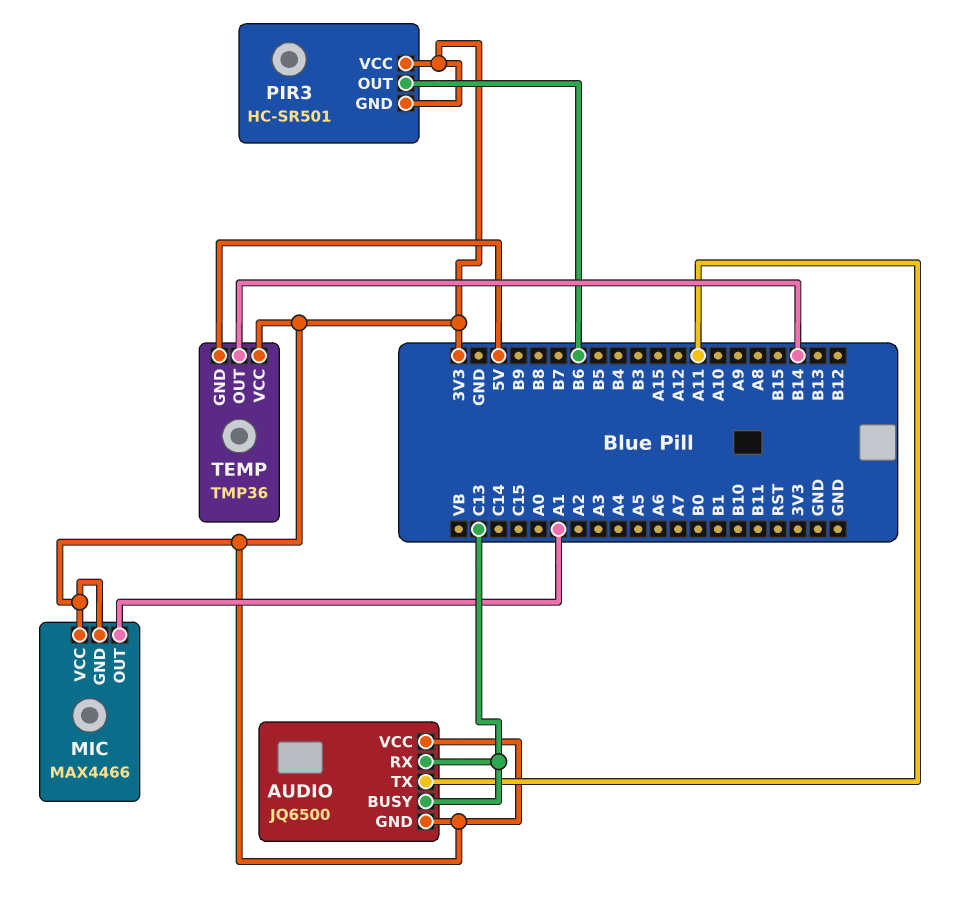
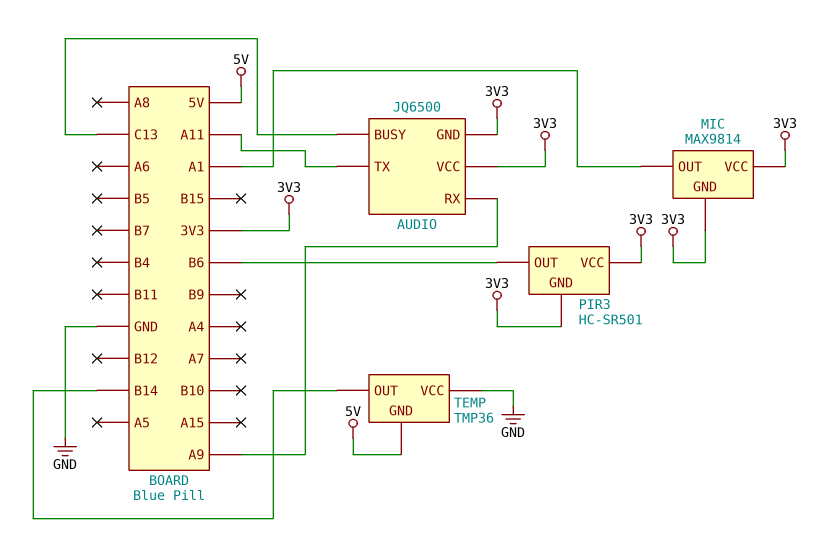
AUDIO pin RX: C13 -> A9
MIC: MAX4466 -> MAX9814
TEMP pin VCC: 3V3 -> GND

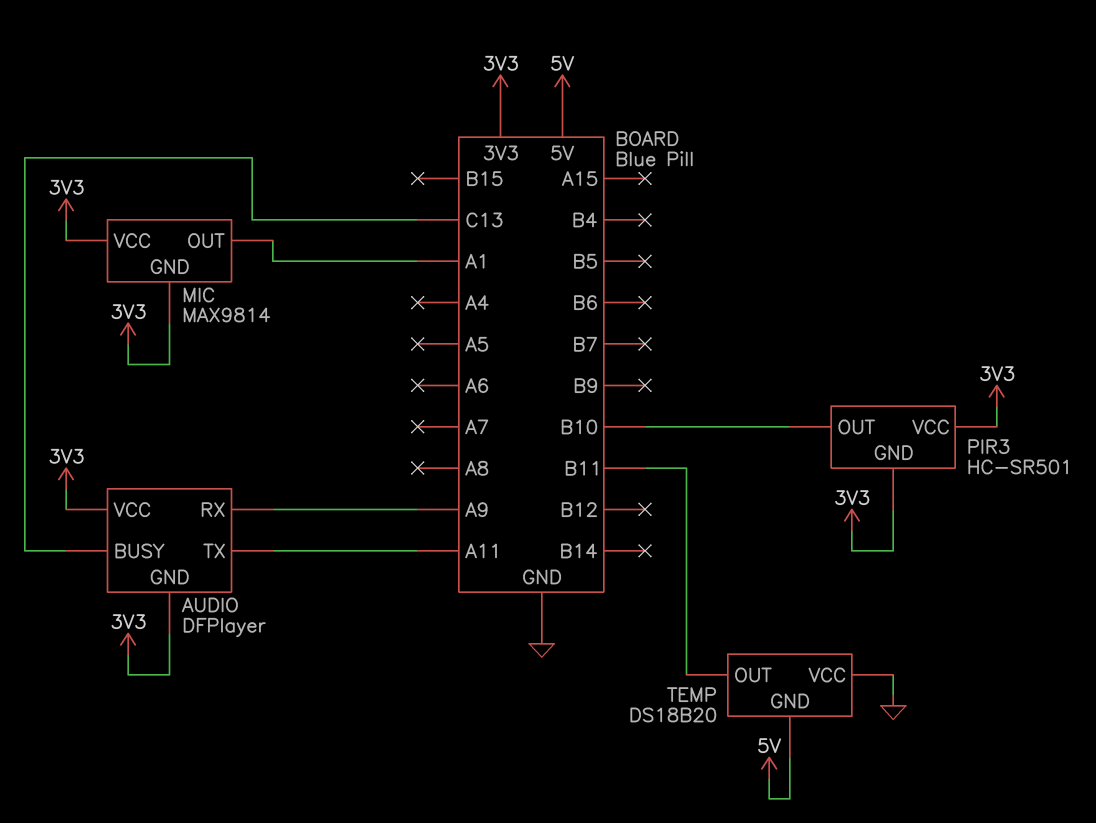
AUDIO: JQ6500 -> DFPlayer
PIR3 pin OUT: B6 -> B10
TEMP: TMP36 -> DS18B20
TEMP pin OUT: B14 -> B11

